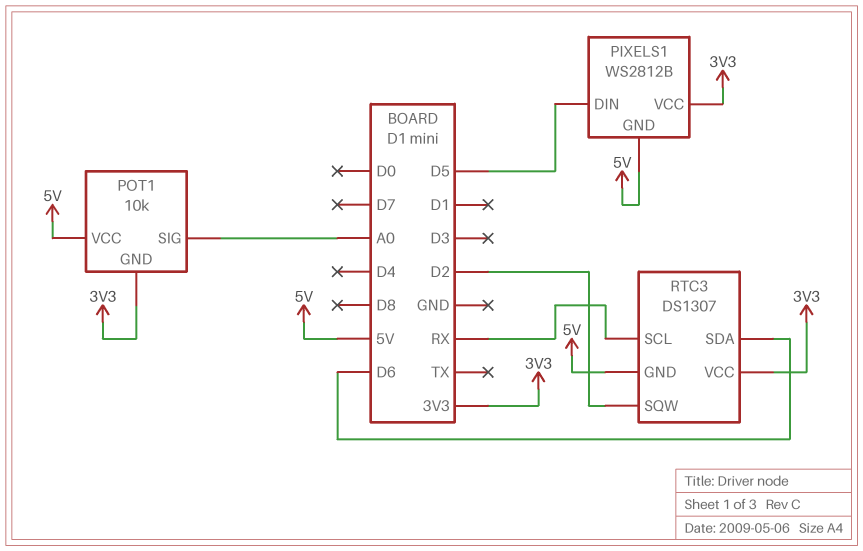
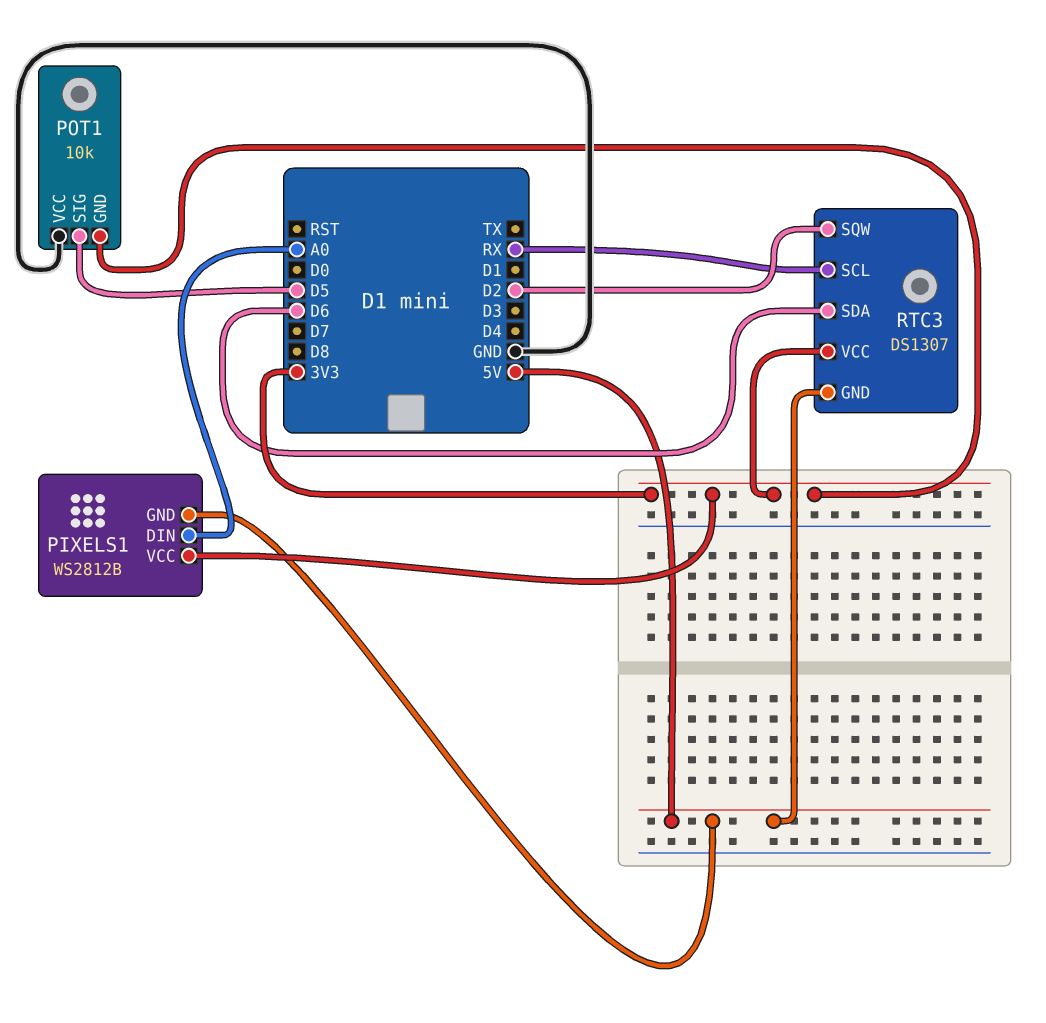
PIXELS1 pin DIN: D5 -> A0
POT1 pin SIG: A0 -> D5
POT1 pin VCC: 5V -> GND

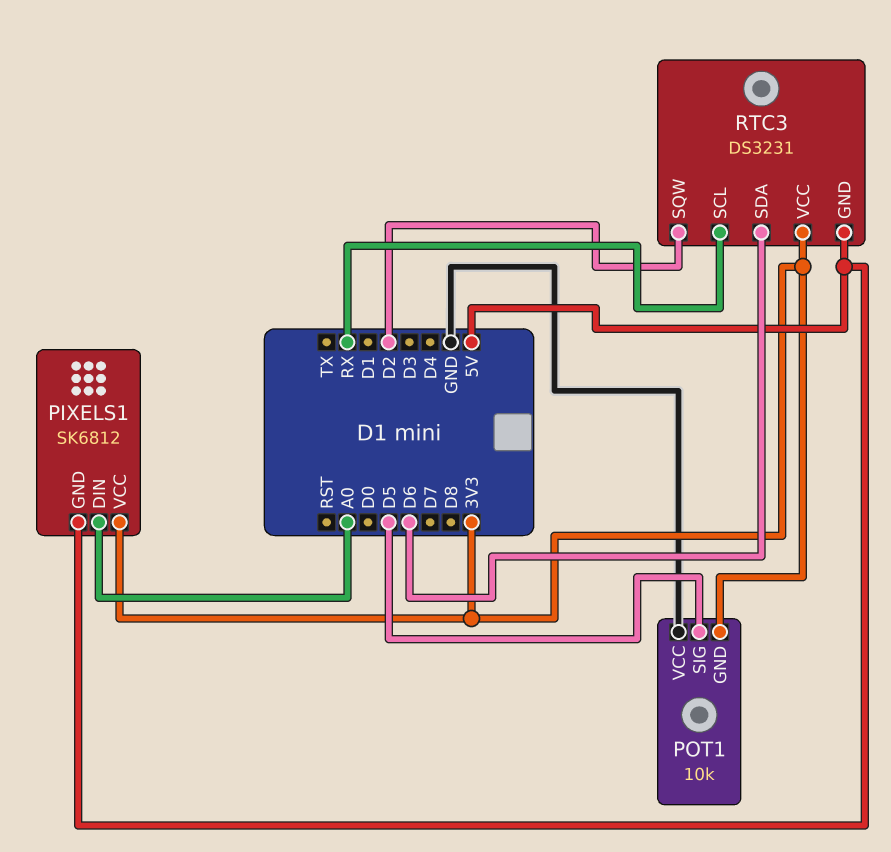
PIXELS1: WS2812B -> SK6812
RTC3: DS1307 -> DS3231

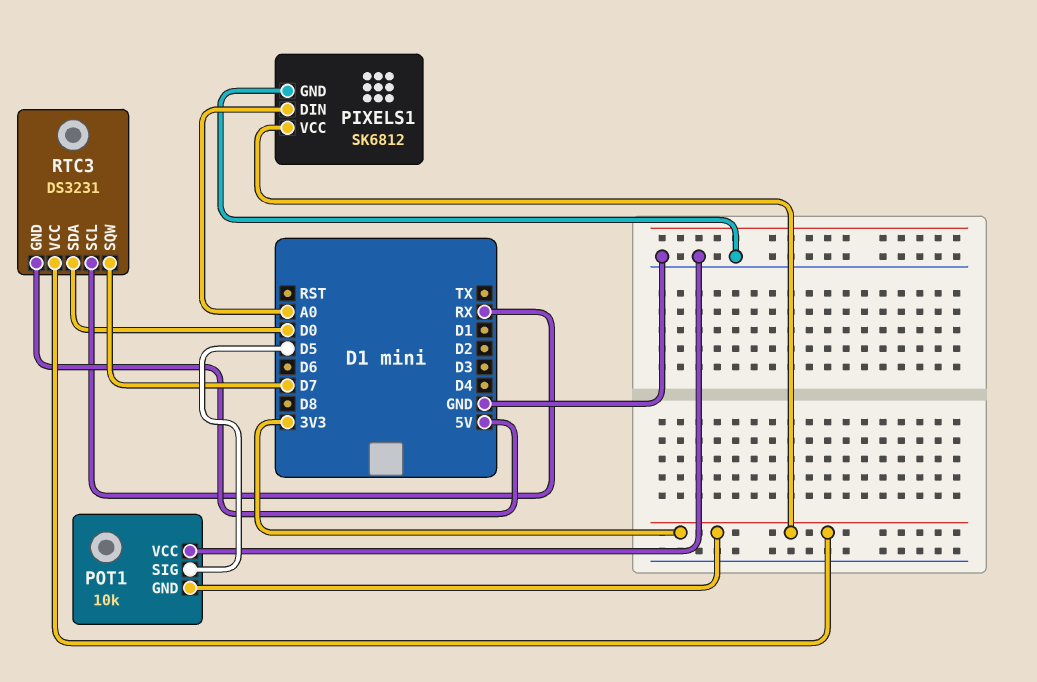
PIXELS1 pin GND: 5V -> GND
RTC3 pin SDA: D6 -> D0
RTC3 pin SQW: D2 -> D7

